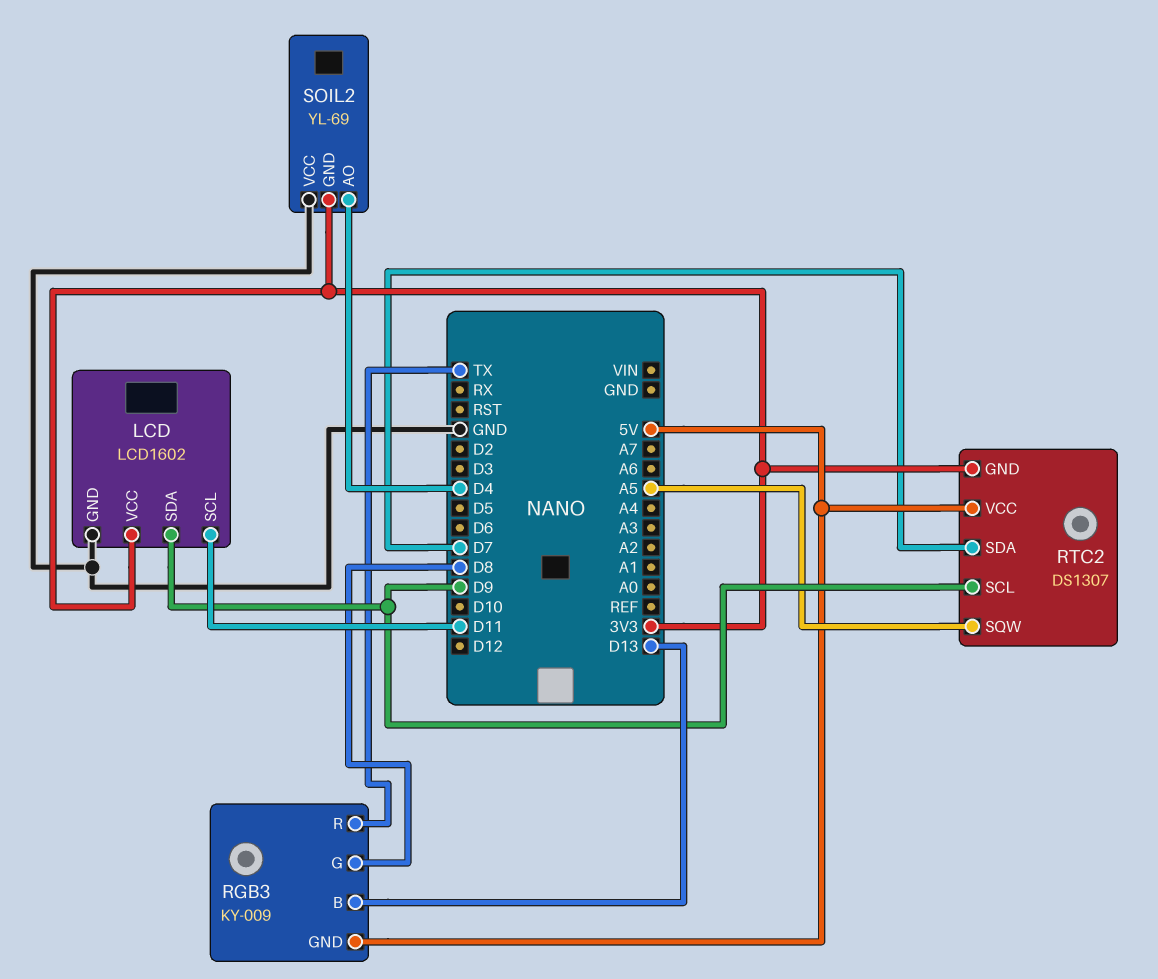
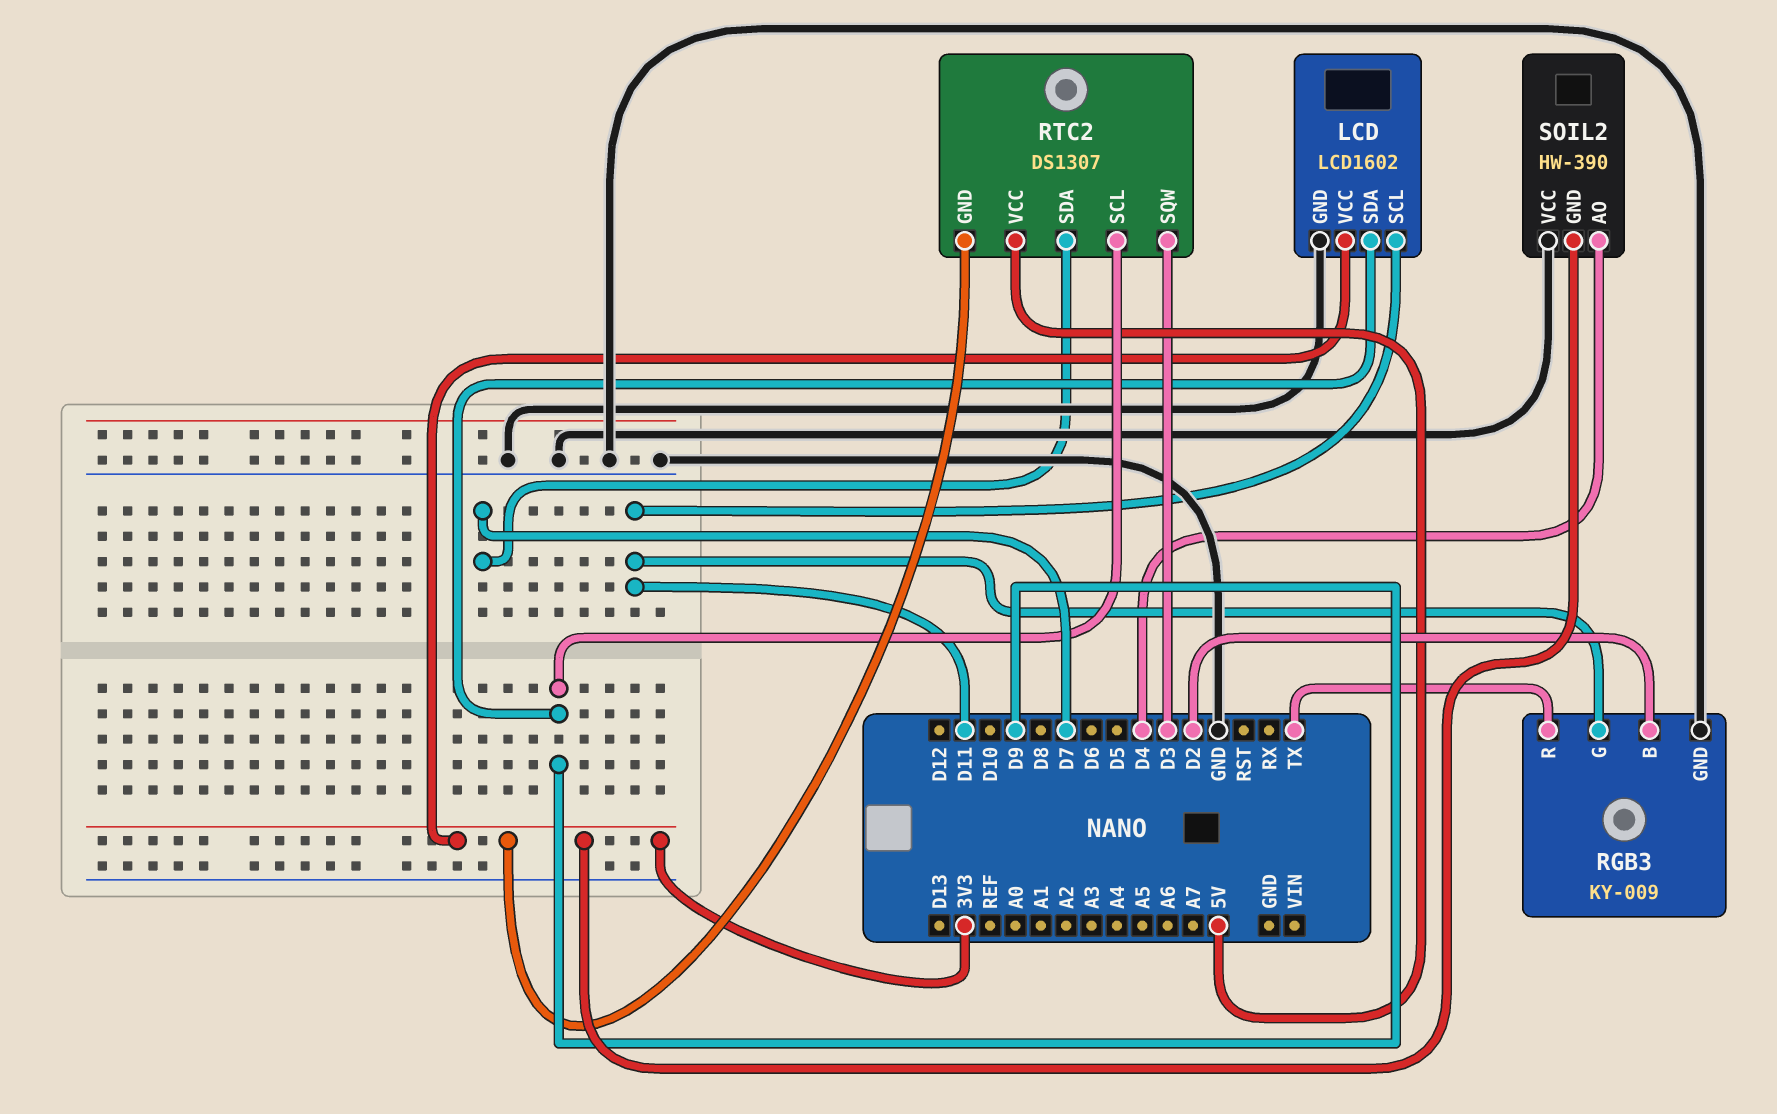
RGB3 pin B: D13 -> D2
RGB3 pin G: D8 -> D11
RGB3 pin GND: 5V -> GND
RTC2 pin SQW: A5 -> D3
SOIL2: YL-69 -> HW-390

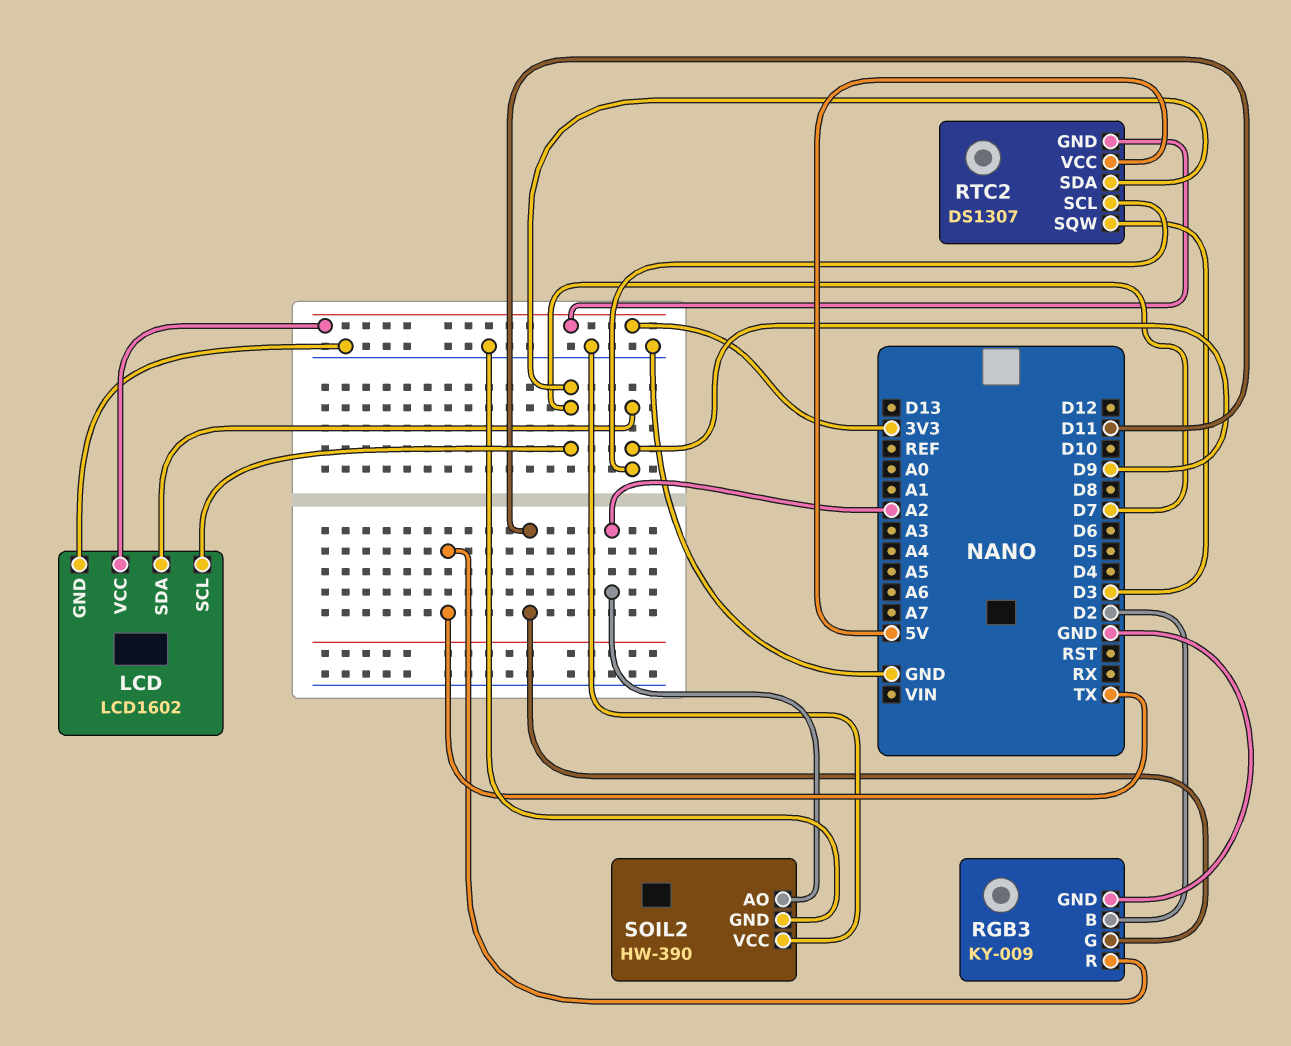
LCD pin SCL: D11 -> D7
SOIL2 pin AO: D4 -> A2
SOIL2 pin GND: 3V3 -> GND

